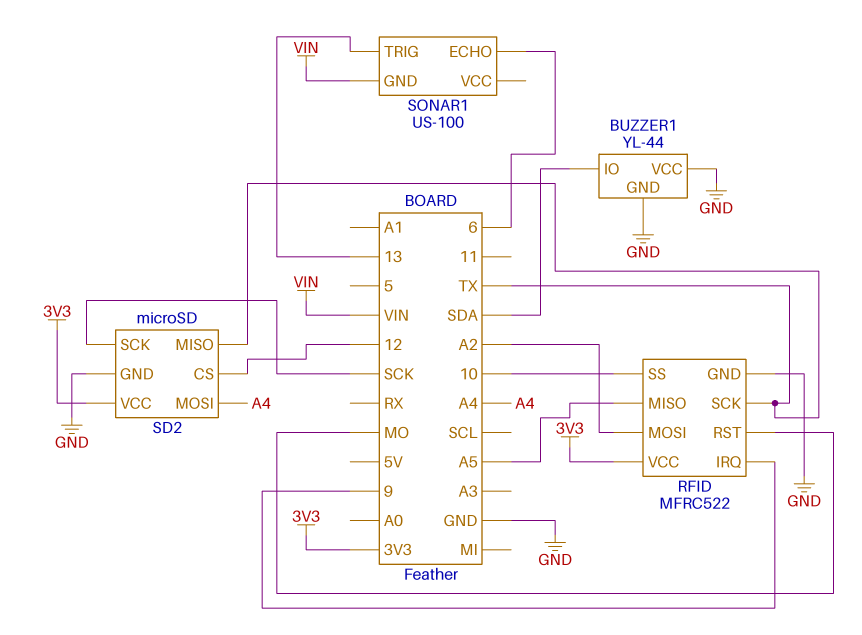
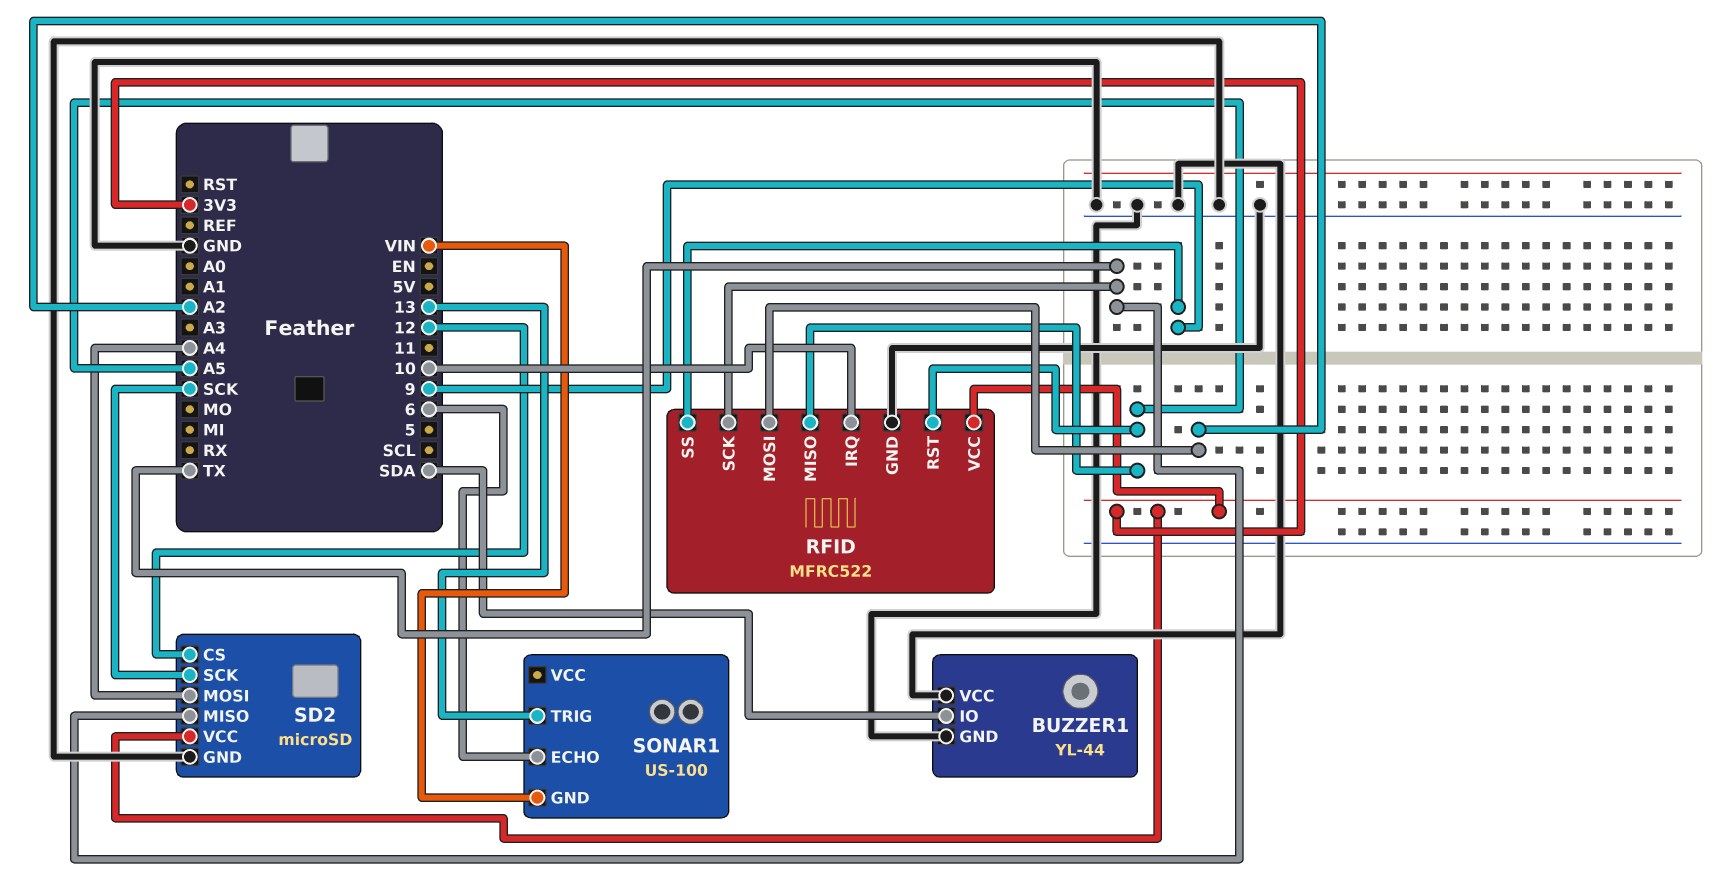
RFID pin IRQ: 9 -> 10
RFID pin RST: MO -> A5
RFID pin SS: 10 -> 9

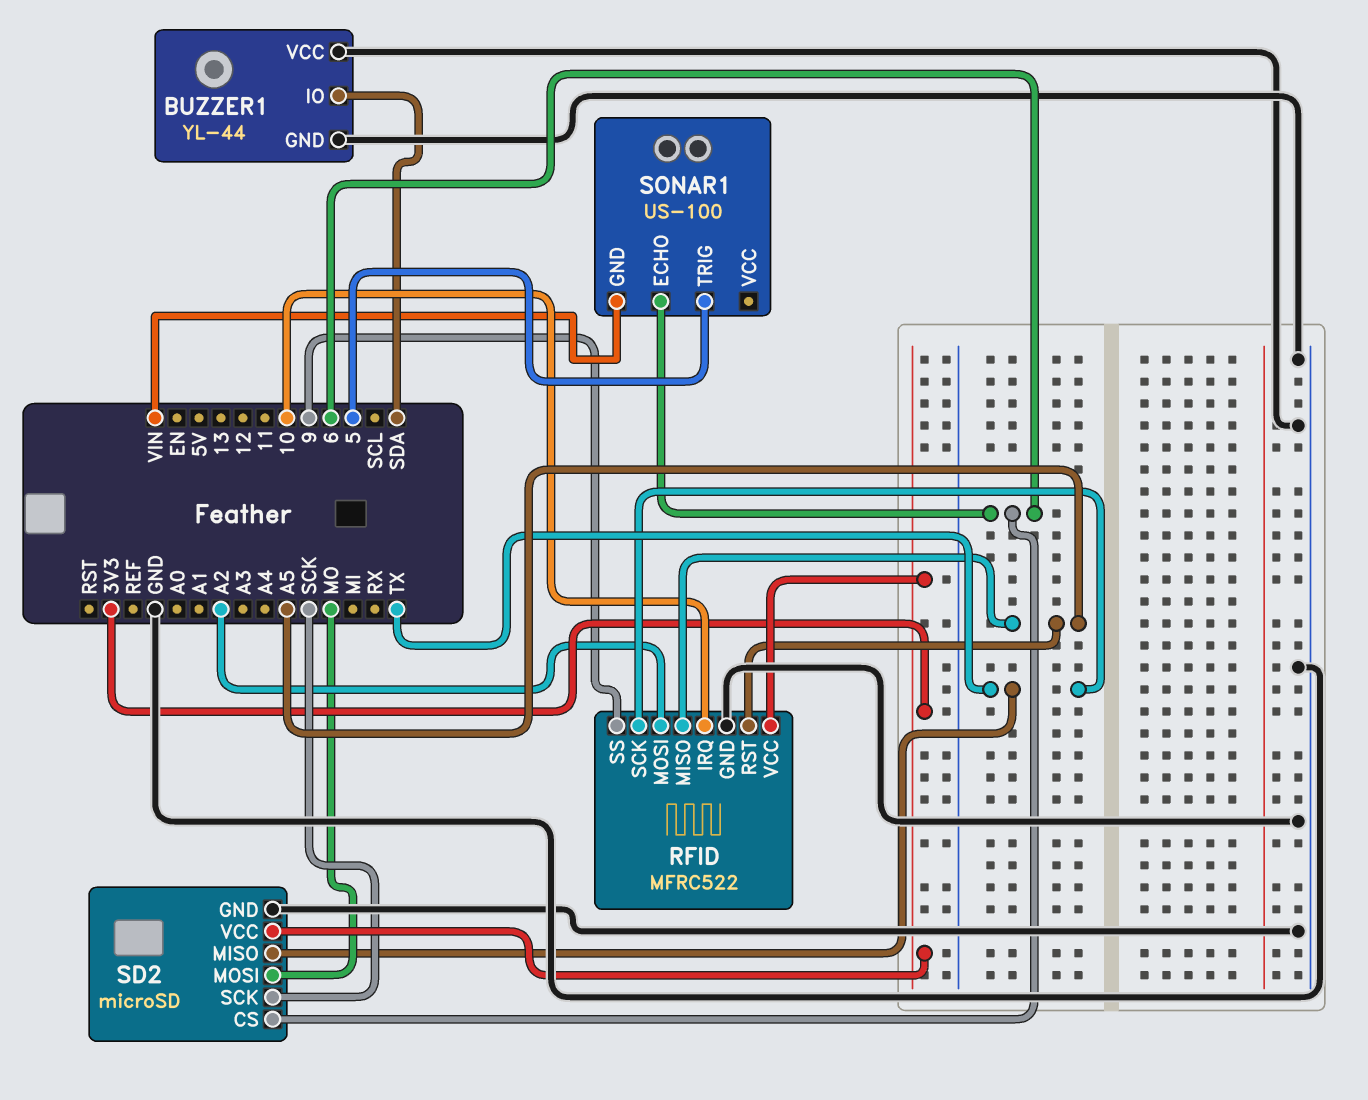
SD2 pin CS: 12 -> 6
SD2 pin MOSI: A4 -> MO
SONAR1 pin TRIG: 13 -> 5

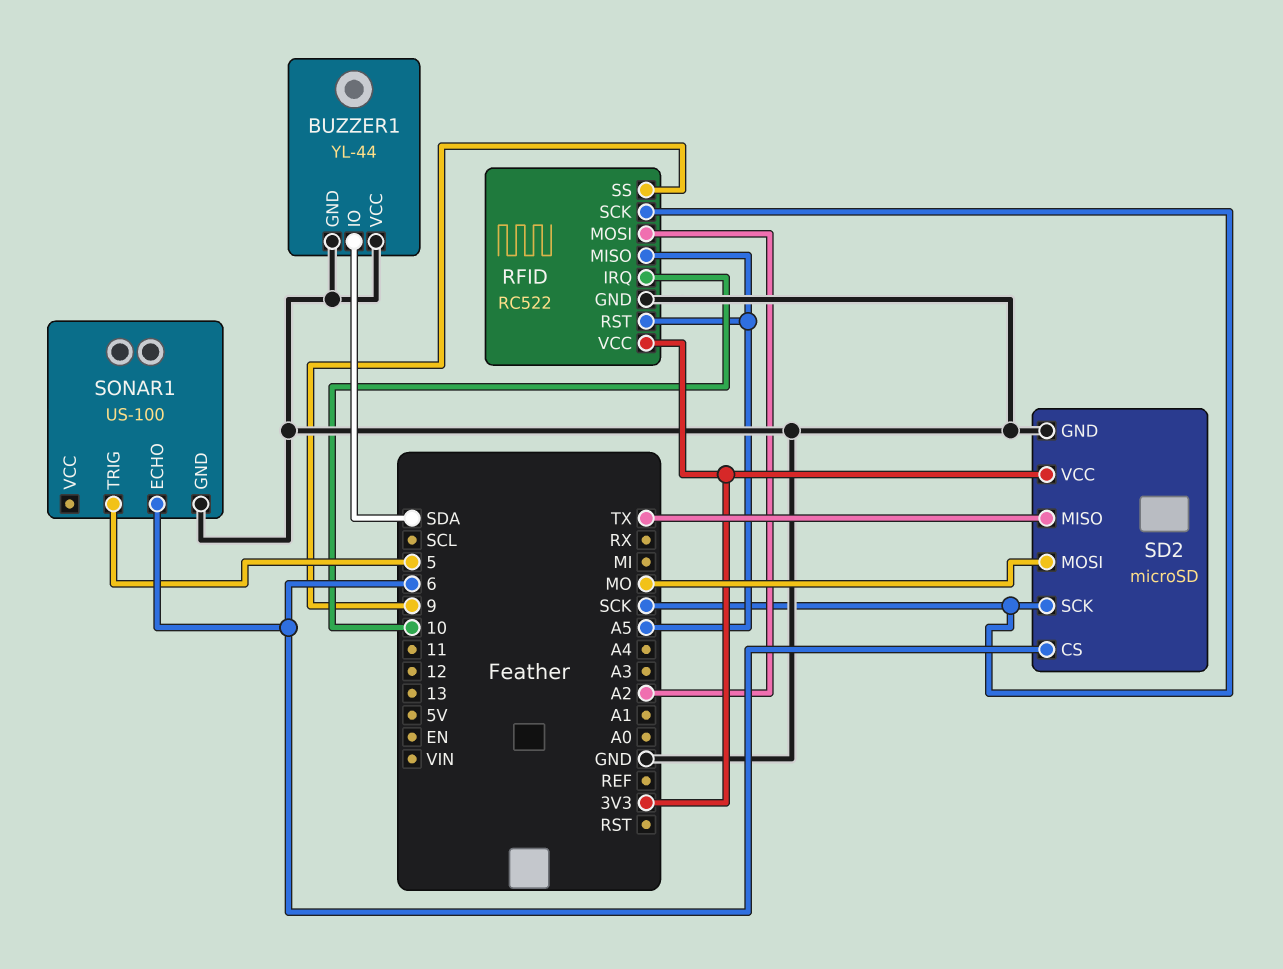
RFID: MFRC522 -> RC522
RFID pin SCK: TX -> SCK
SONAR1 pin GND: VIN -> GND

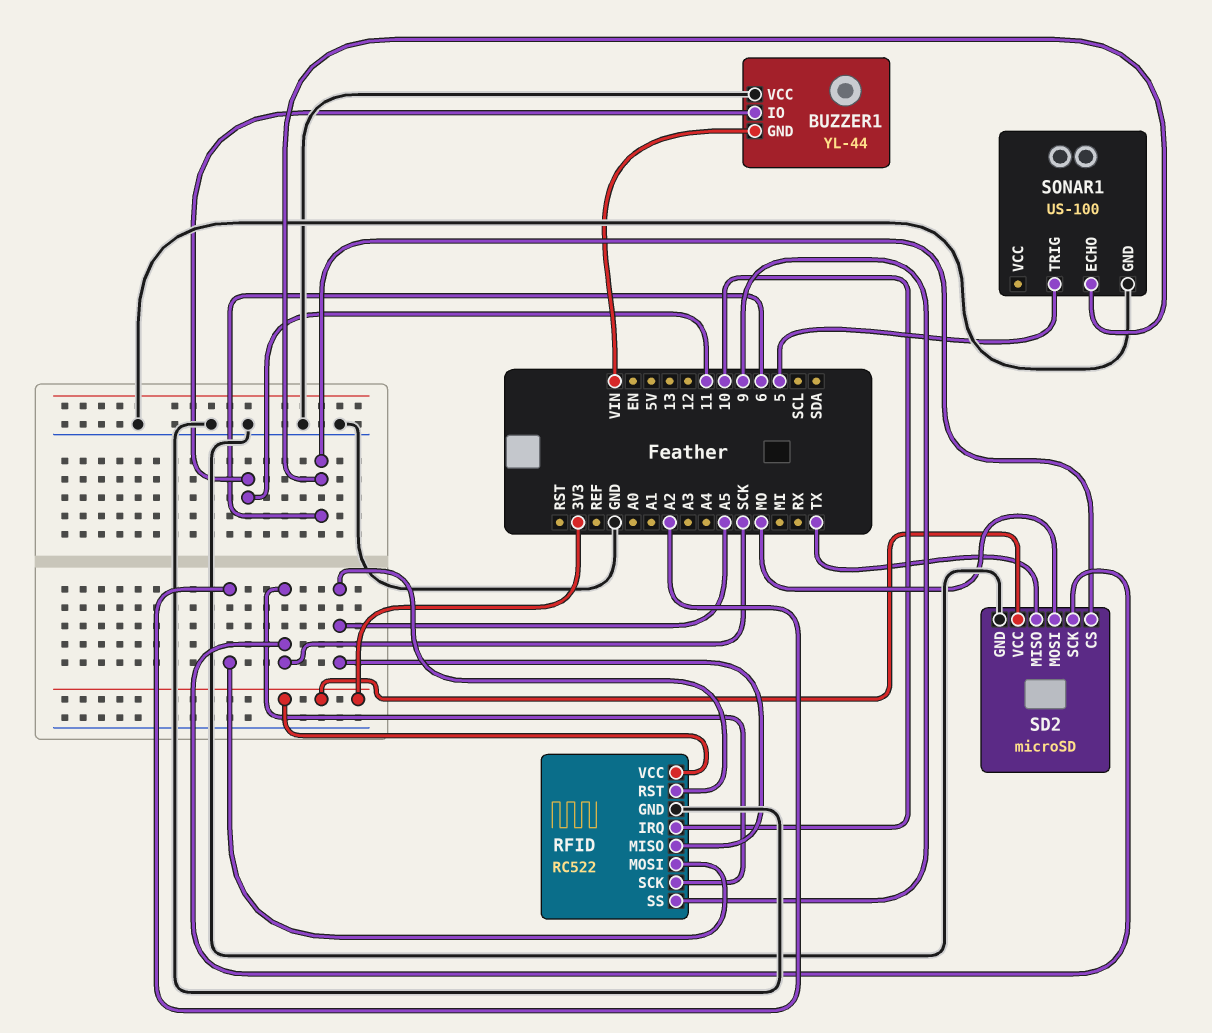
BUZZER1 pin GND: GND -> VIN
BUZZER1 pin IO: SDA -> 11

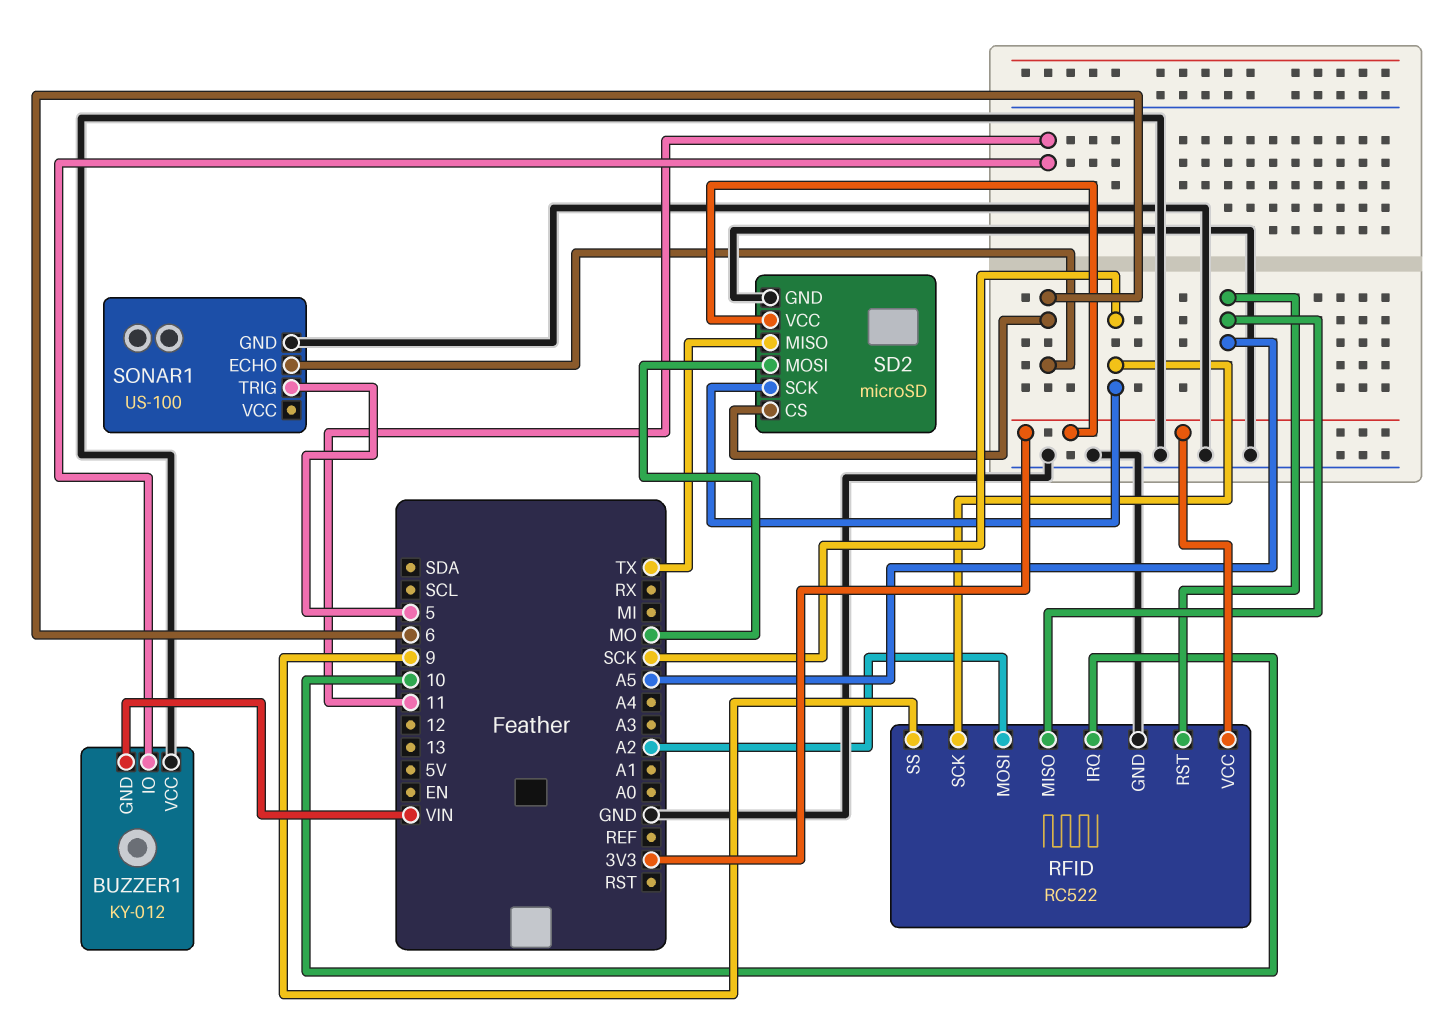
BUZZER1: YL-44 -> KY-012

